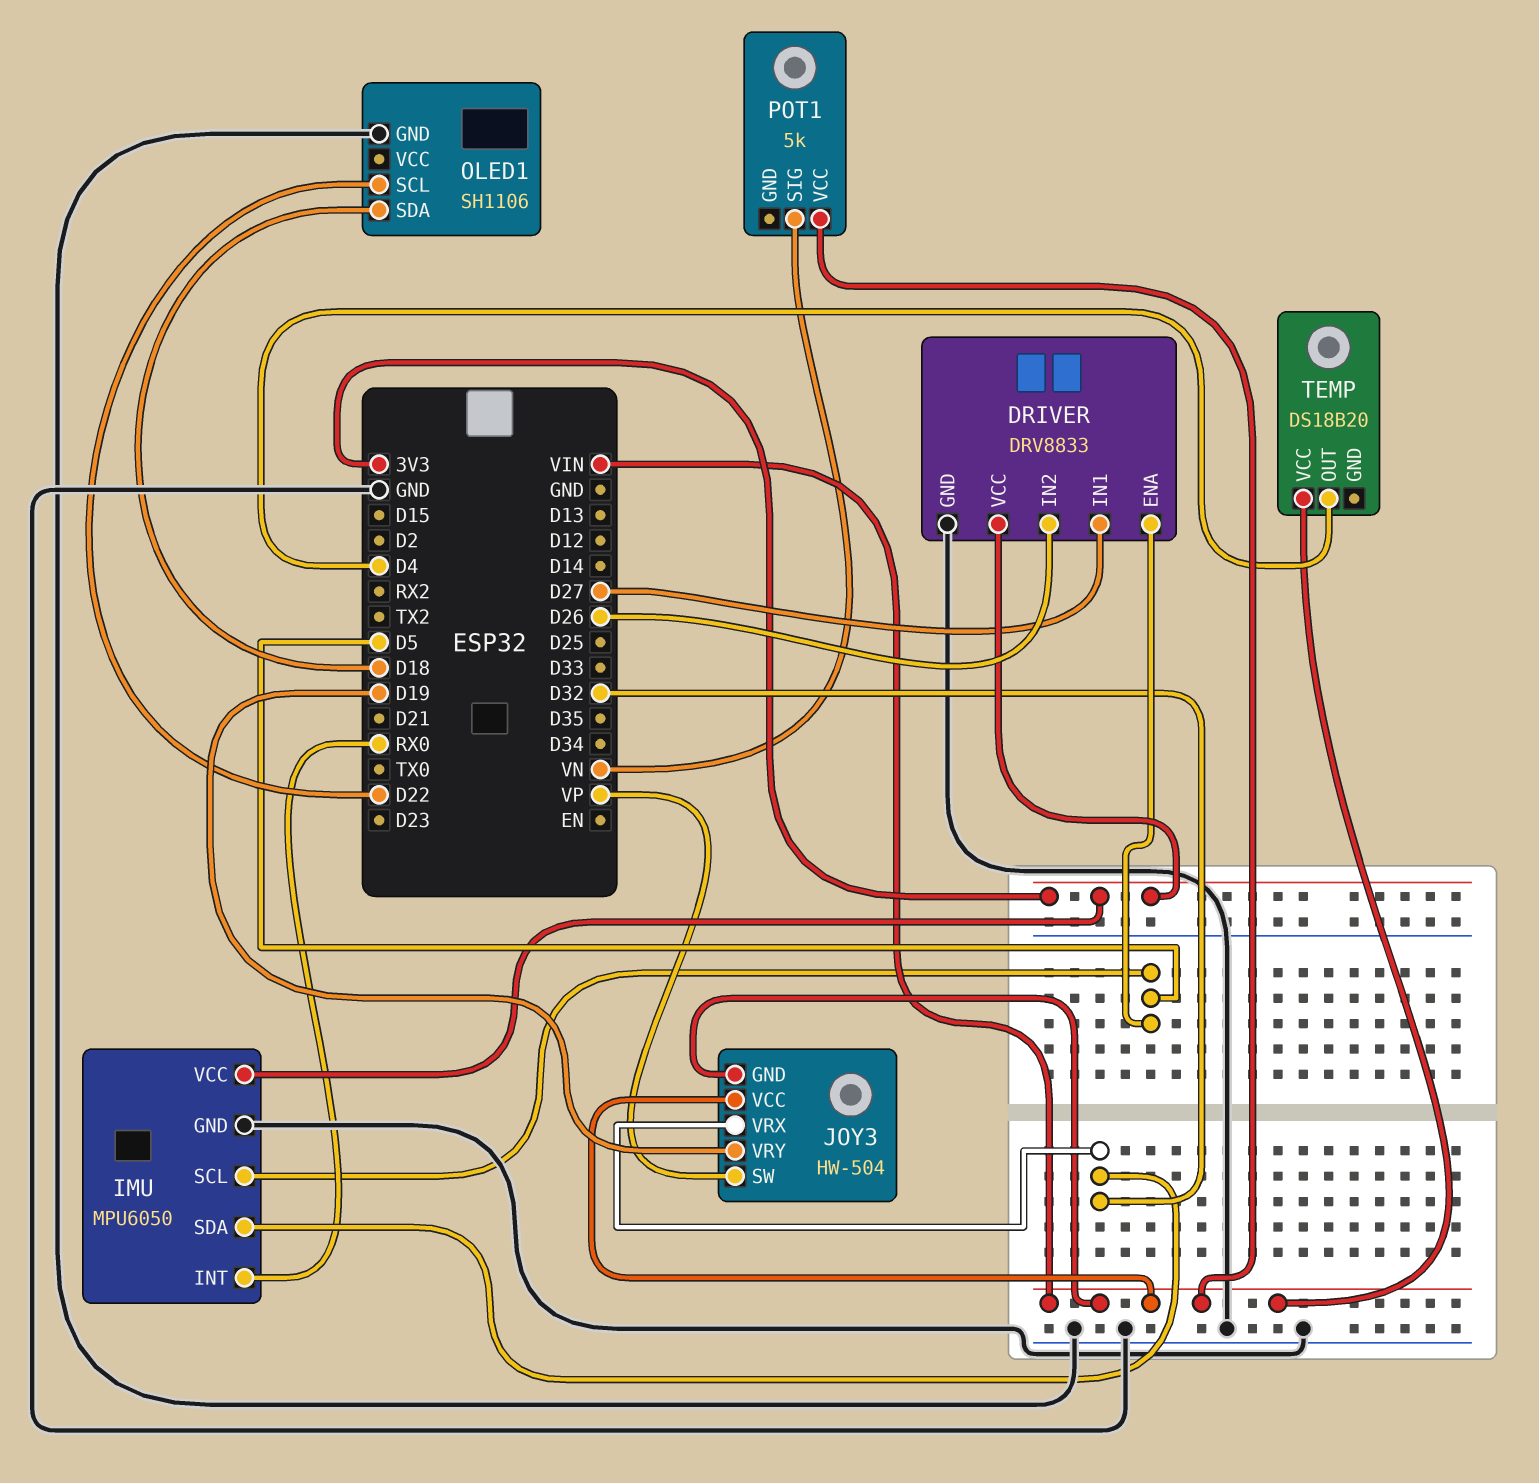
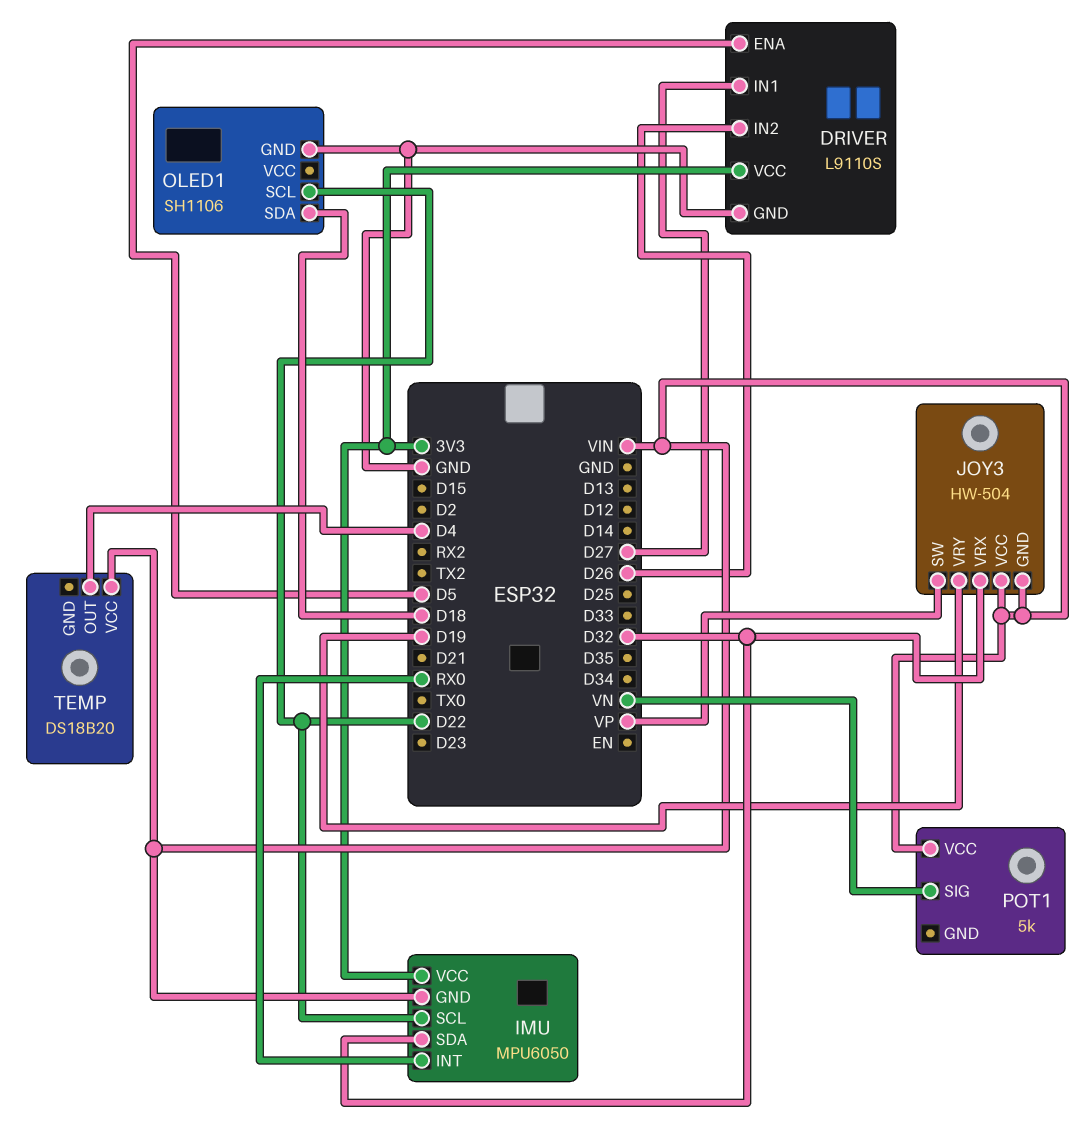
DRIVER: DRV8833 -> L9110S
IMU pin GND: GND -> VIN
IMU pin SCL: D5 -> D22

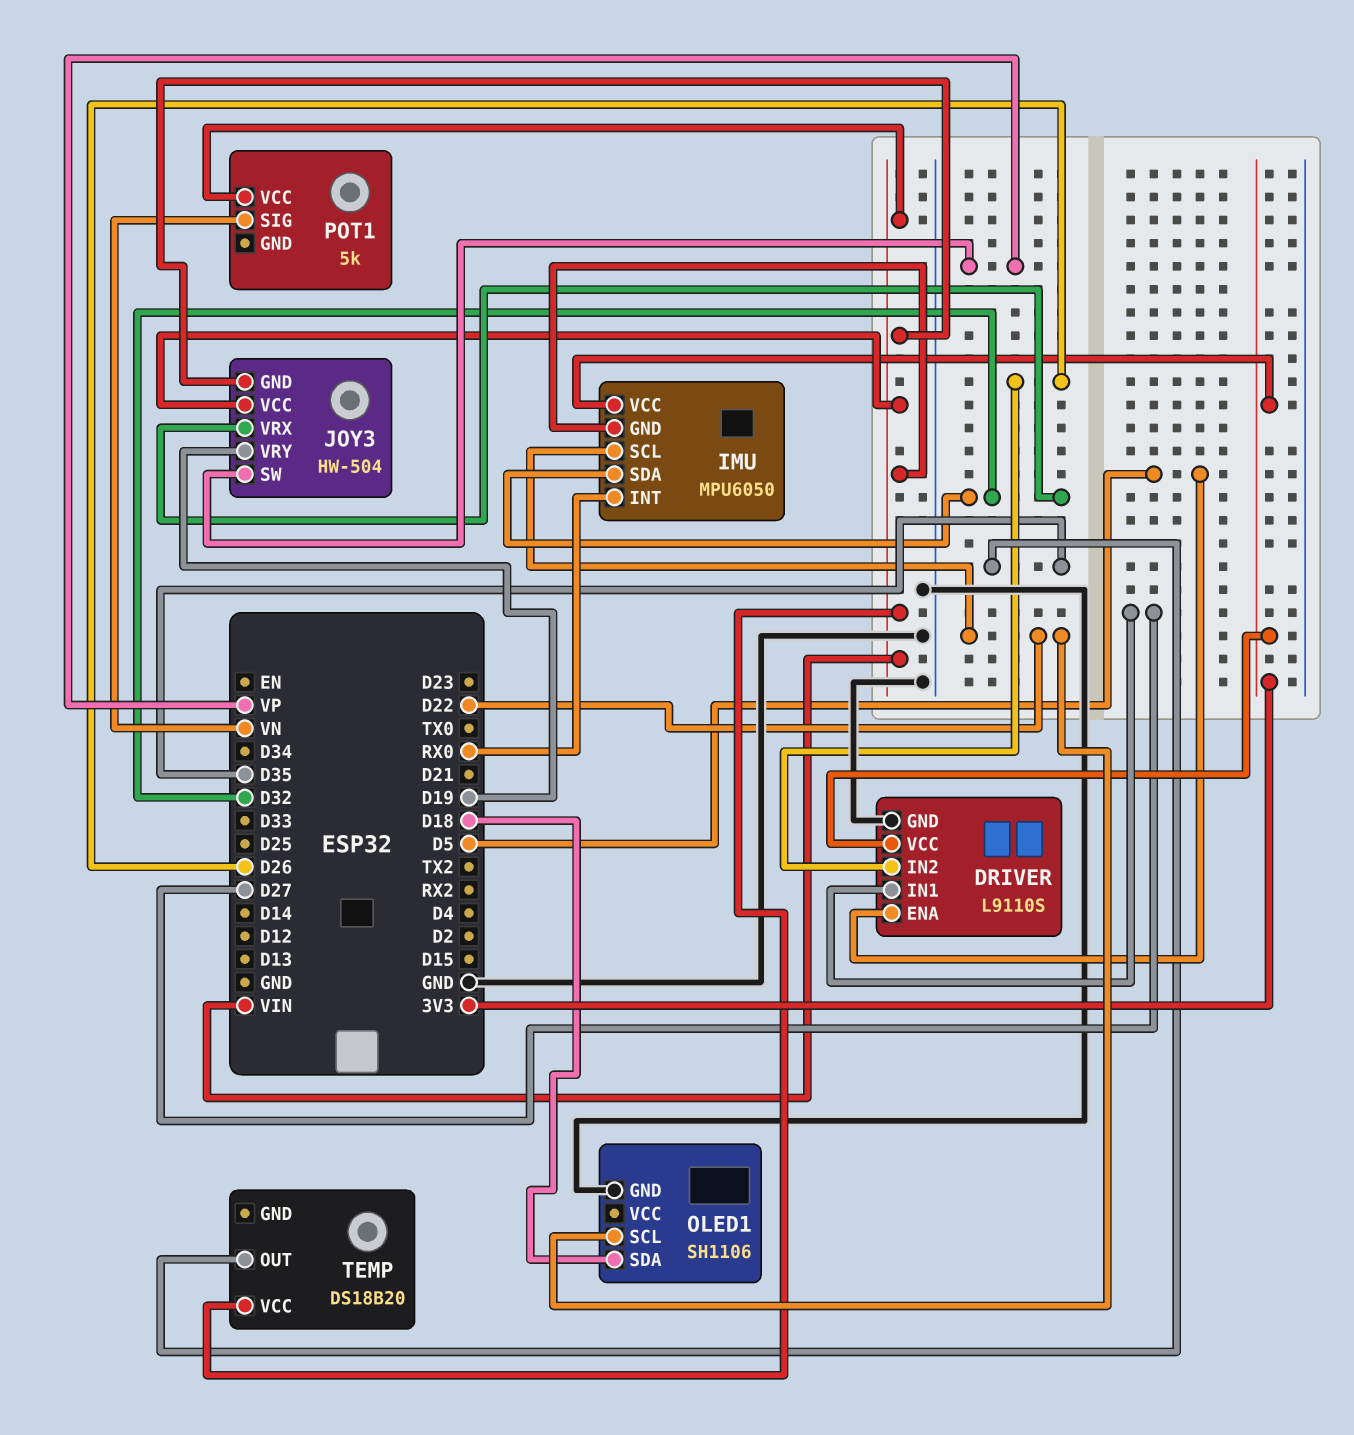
TEMP pin OUT: D4 -> D35

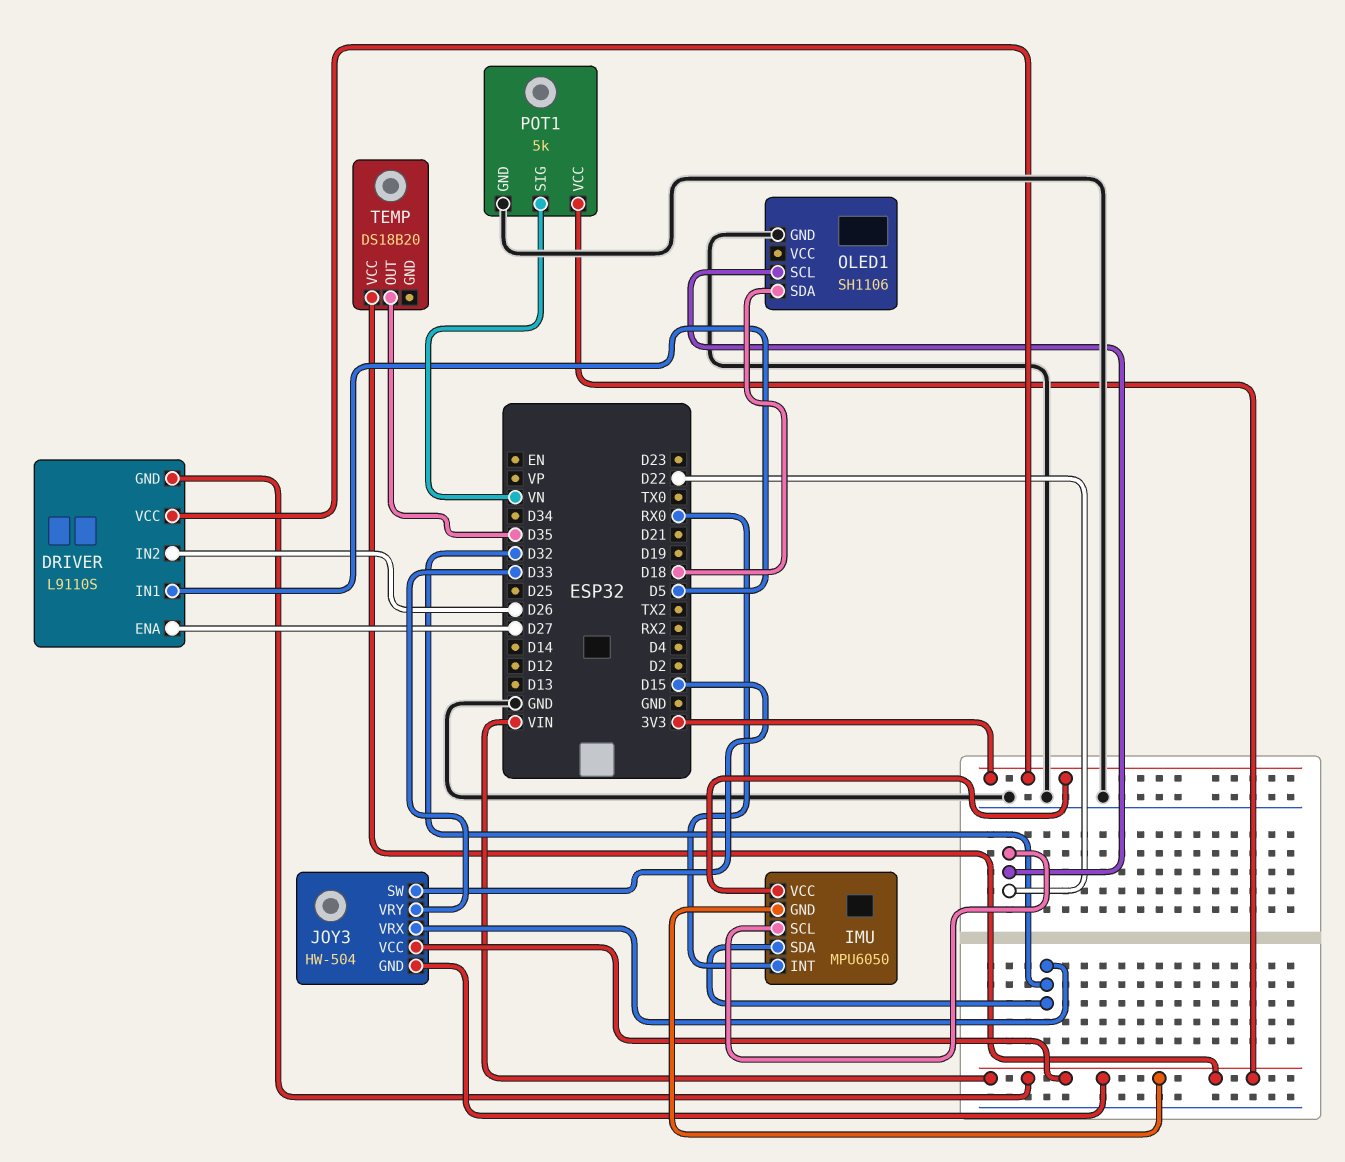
DRIVER pin ENA: D5 -> D27
DRIVER pin GND: GND -> VIN
DRIVER pin IN1: D27 -> D5
JOY3 pin SW: VP -> D15
JOY3 pin VRY: D19 -> D33
POT1 pin GND: none -> GND

